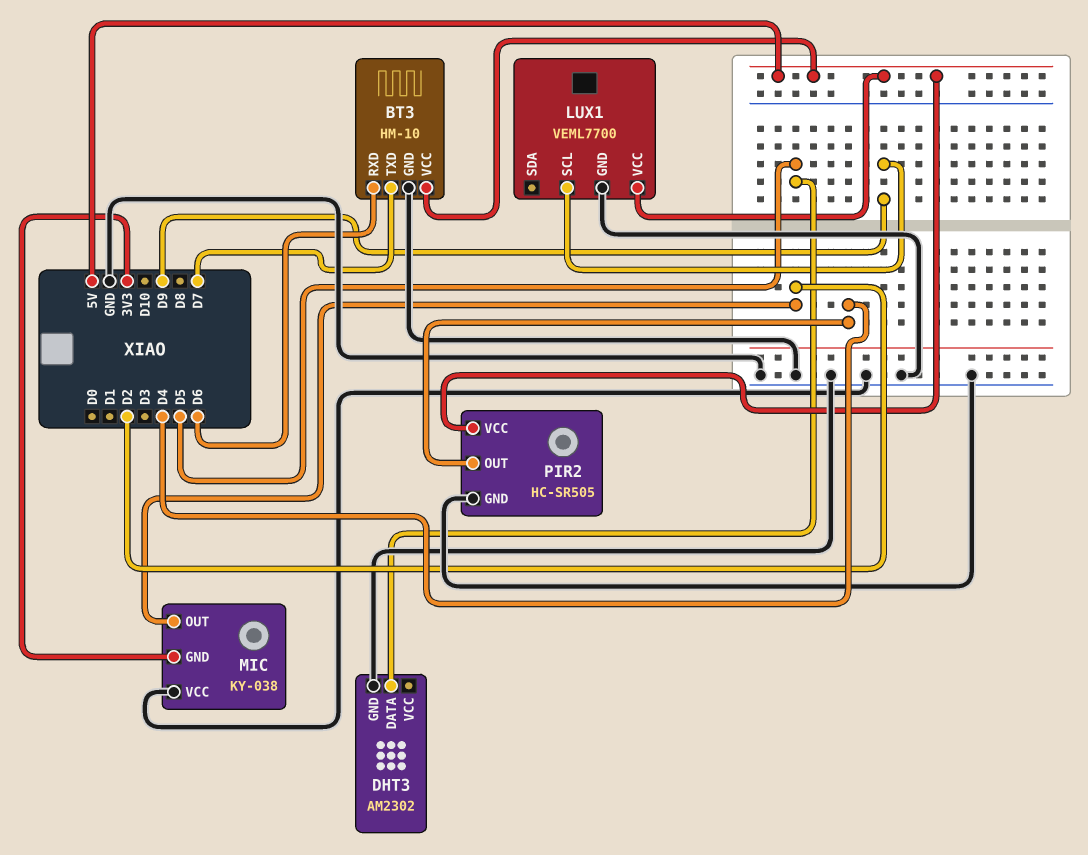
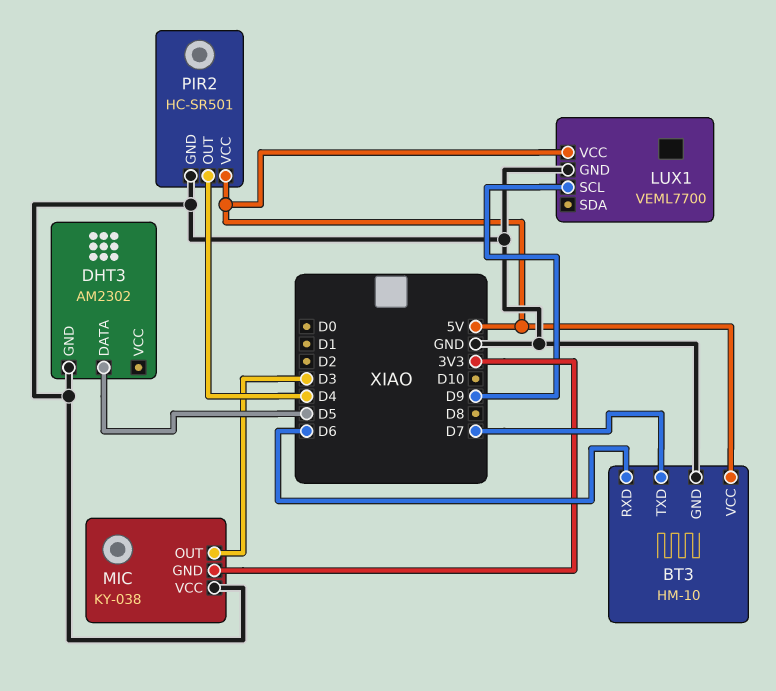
MIC pin OUT: D2 -> D3
PIR2: HC-SR505 -> HC-SR501

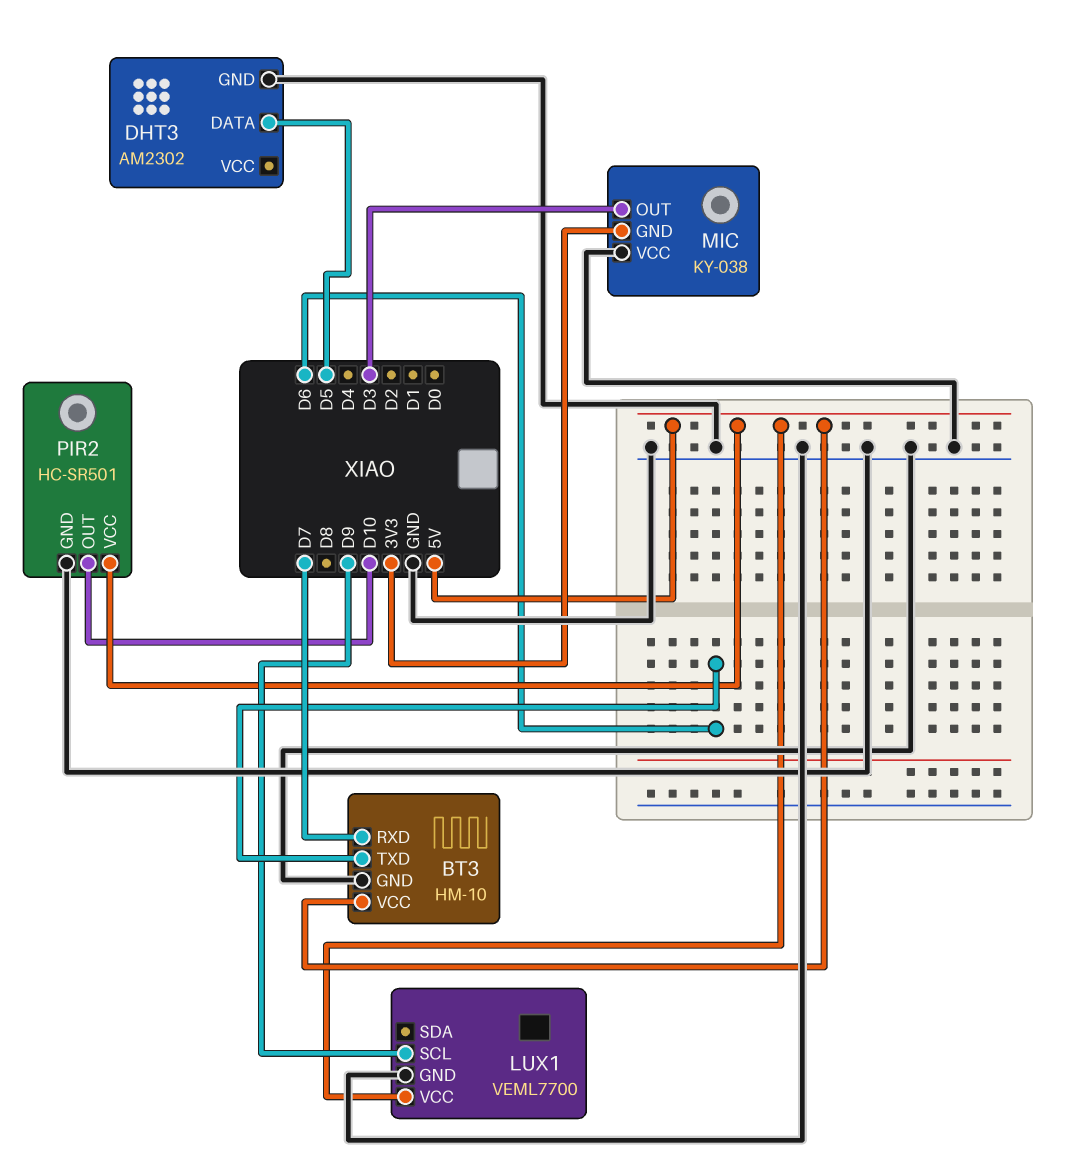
BT3 pin RXD: D6 -> D7
BT3 pin TXD: D7 -> D6
PIR2 pin OUT: D4 -> D10

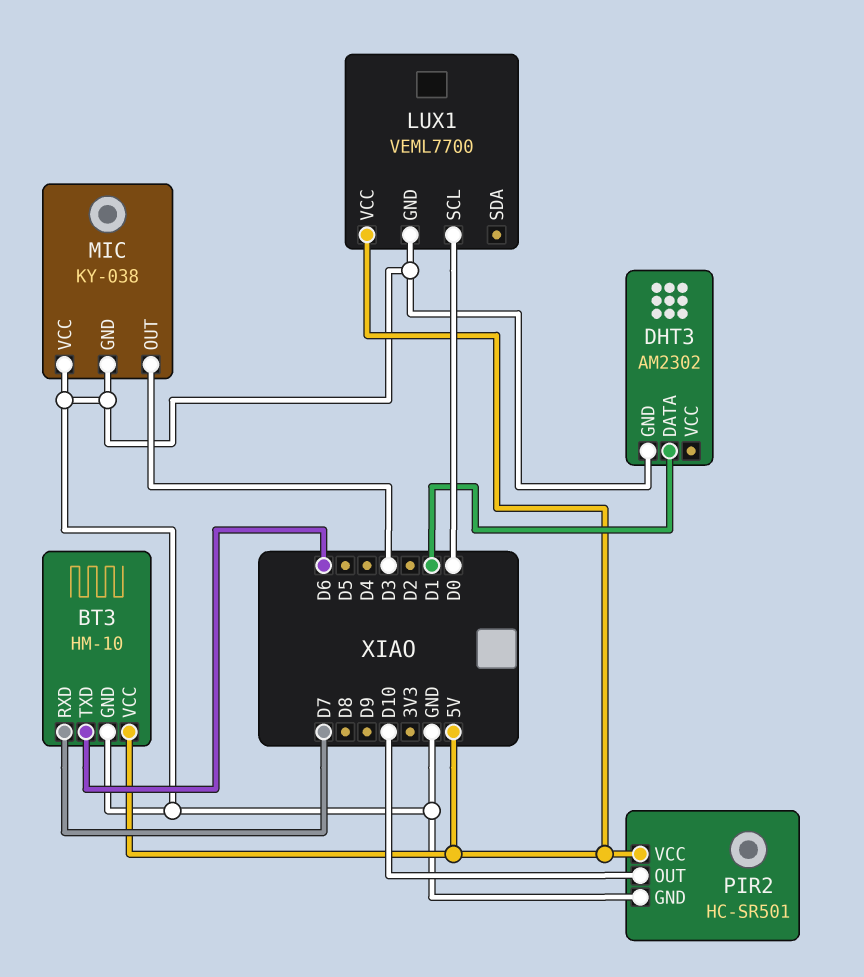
DHT3 pin DATA: D5 -> D1
LUX1 pin SCL: D9 -> D0
MIC pin GND: 3V3 -> GND

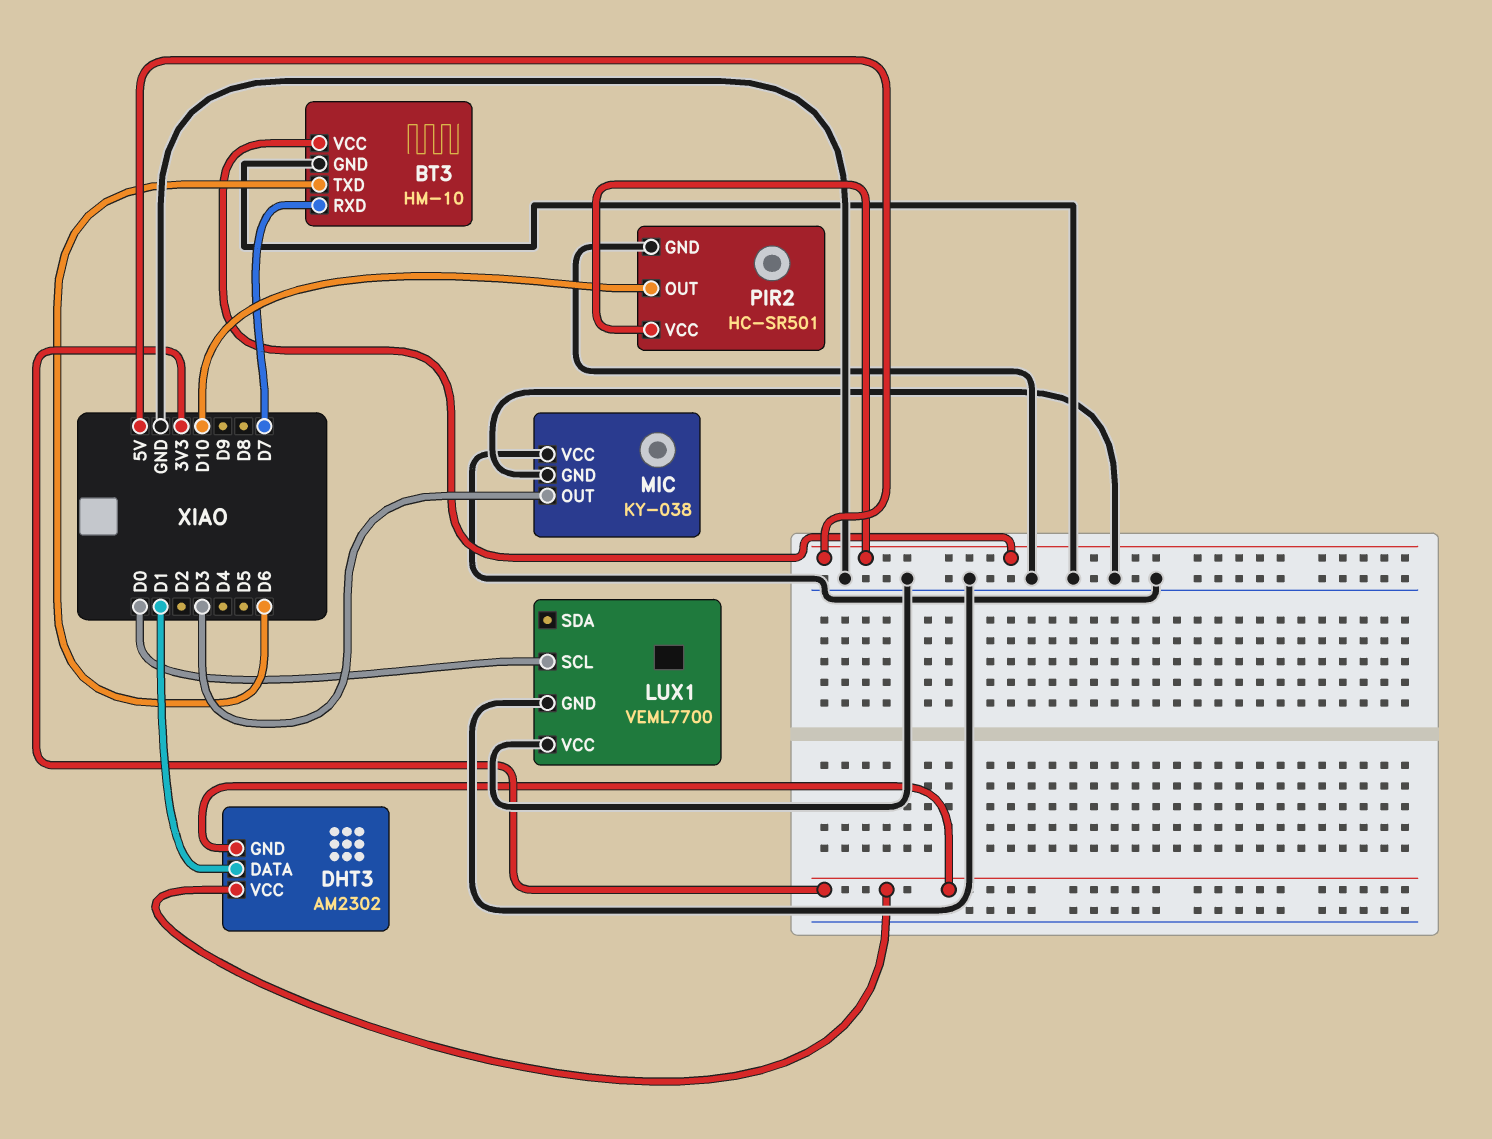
DHT3 pin GND: GND -> 3V3
DHT3 pin VCC: none -> 3V3
LUX1 pin VCC: 5V -> GND

